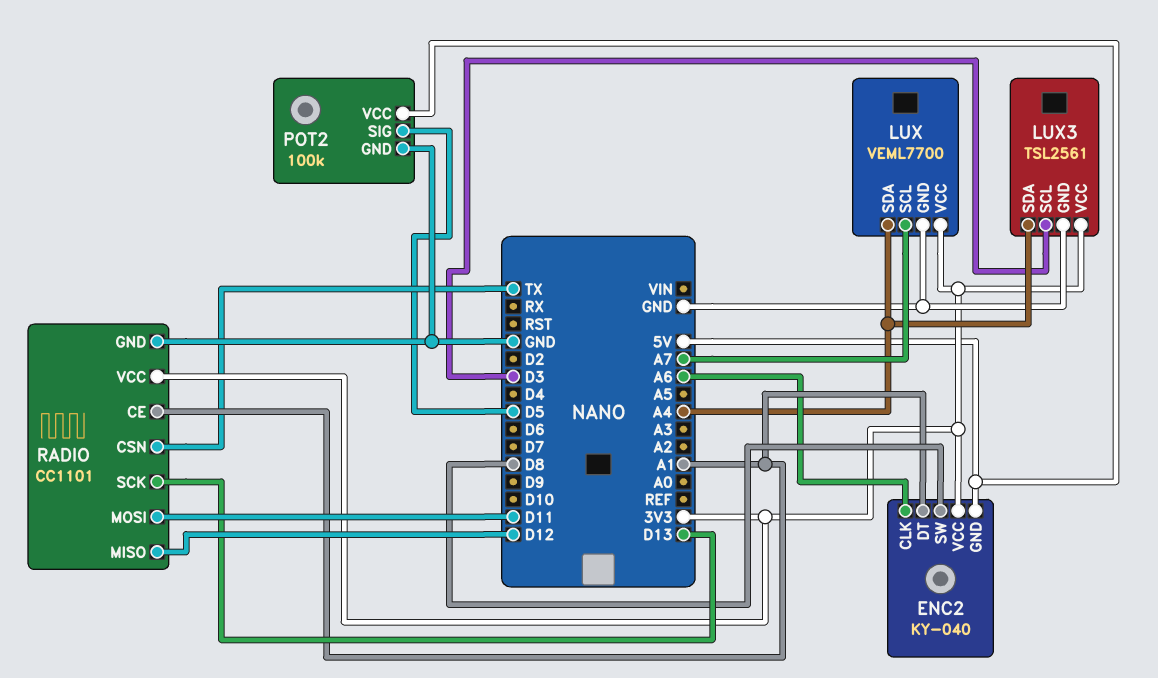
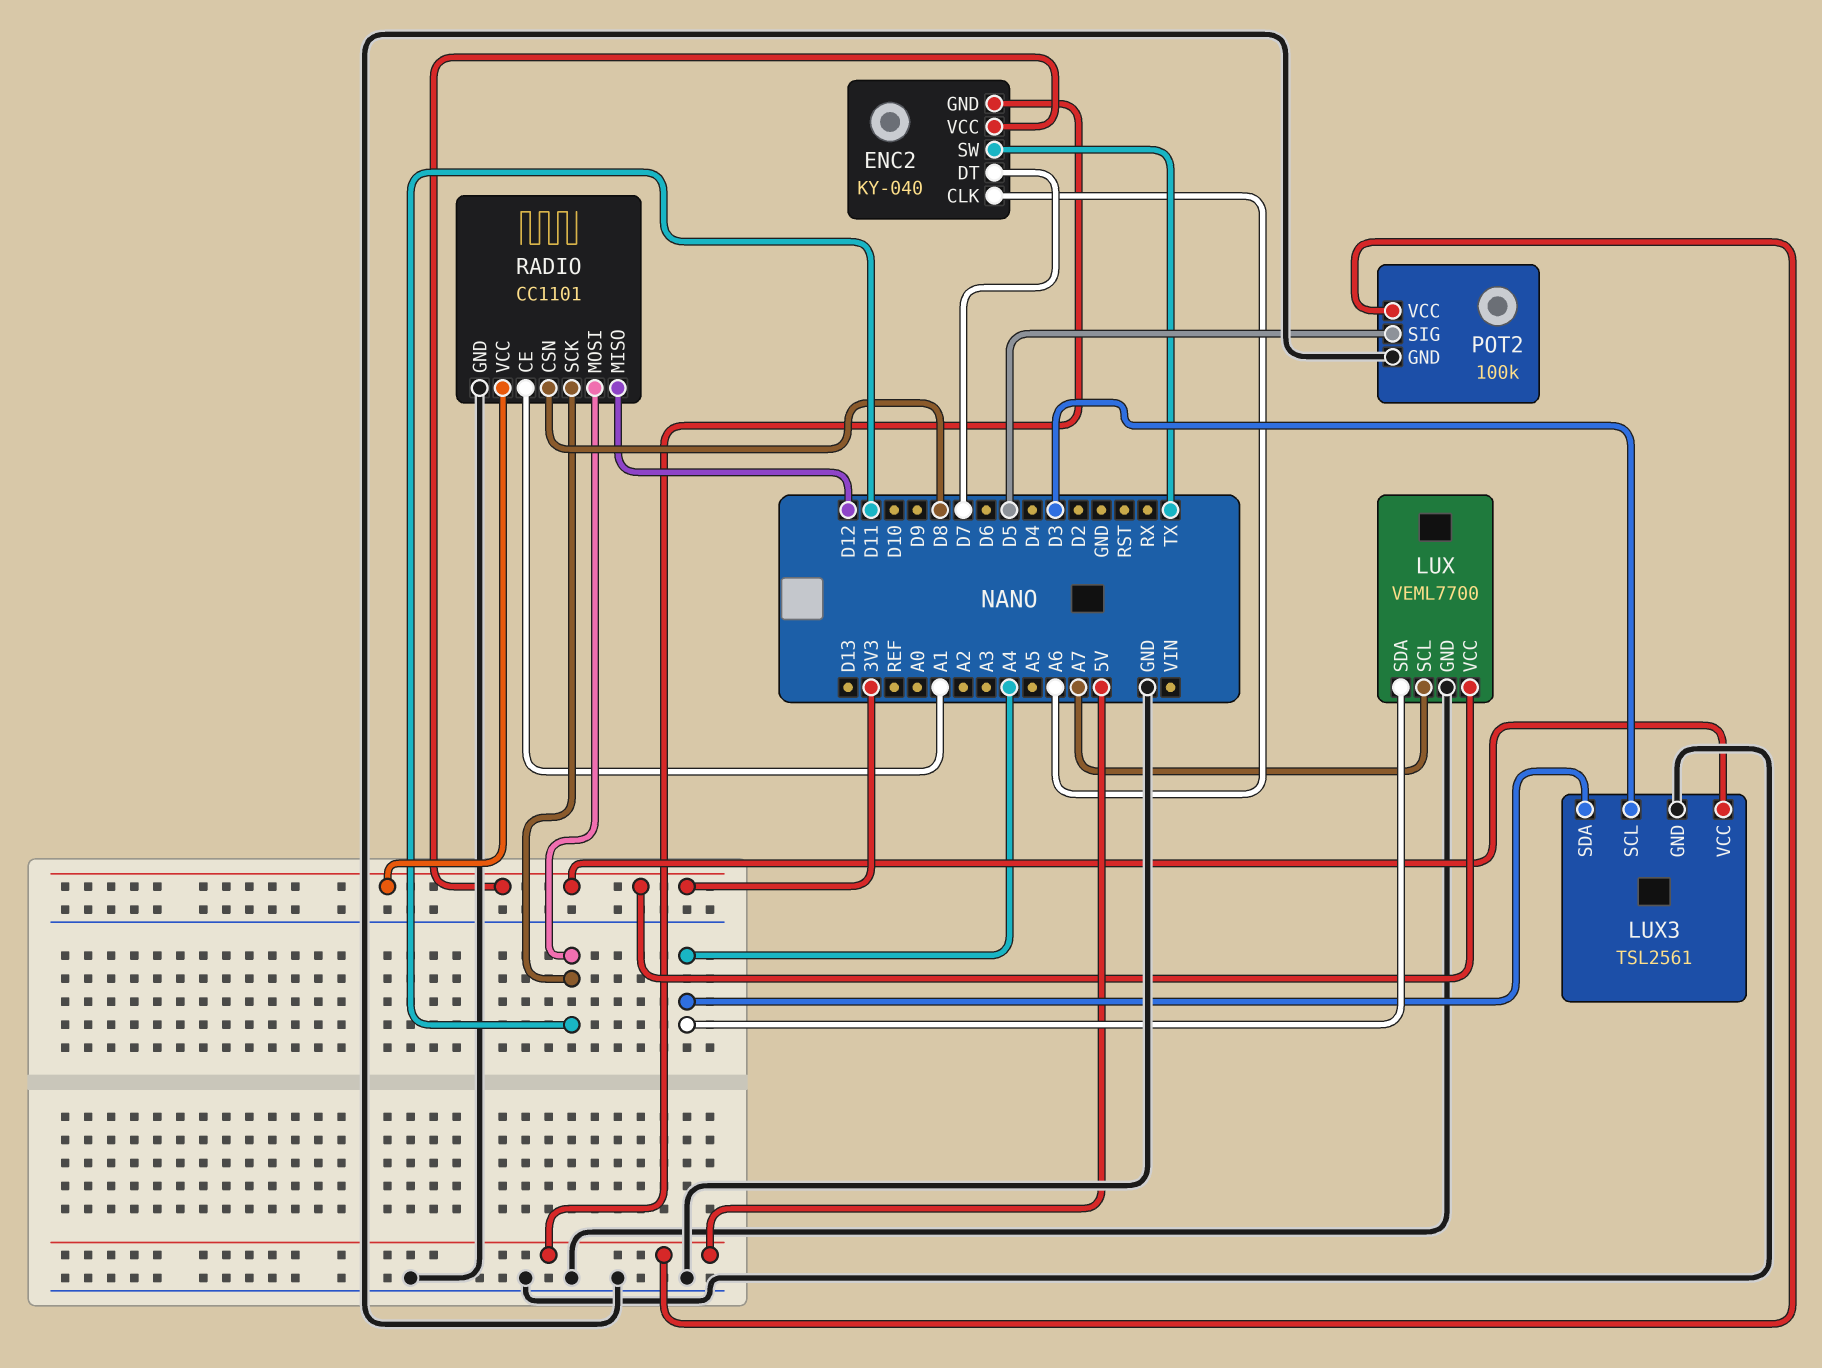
ENC2 pin DT: A1 -> D7
ENC2 pin SW: D8 -> TX
RADIO pin CSN: TX -> D8
RADIO pin SCK: D13 -> D11

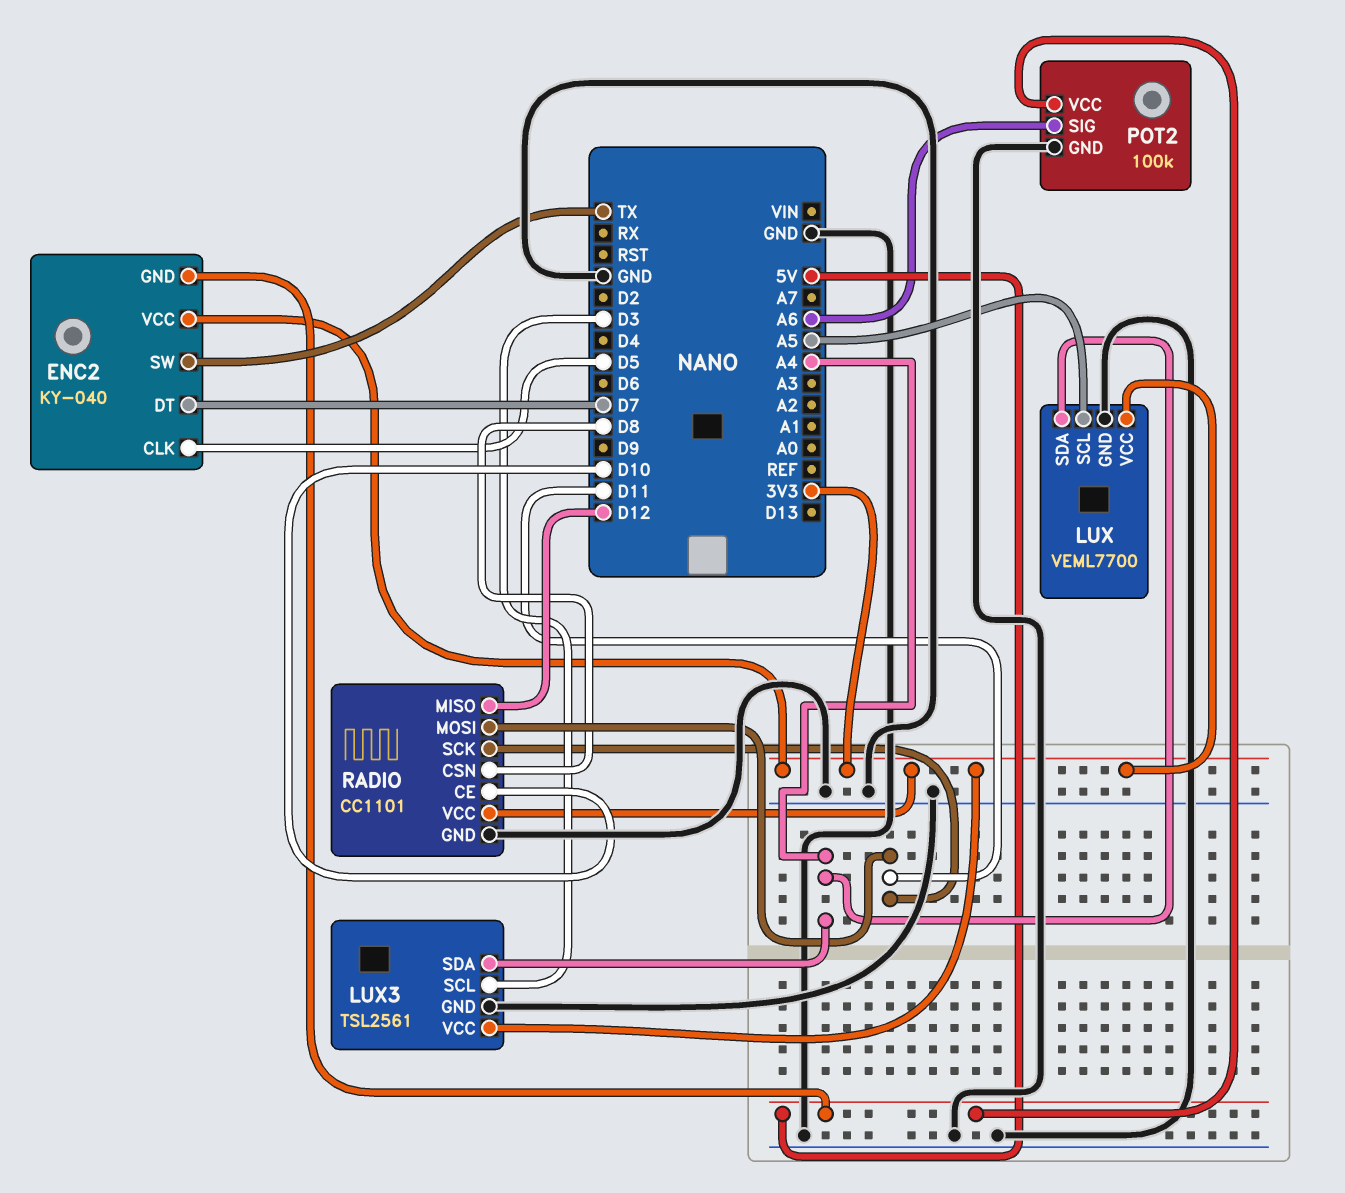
ENC2 pin CLK: A6 -> D5
LUX pin SCL: A7 -> A5
POT2 pin SIG: D5 -> A6
RADIO pin CE: A1 -> D10

